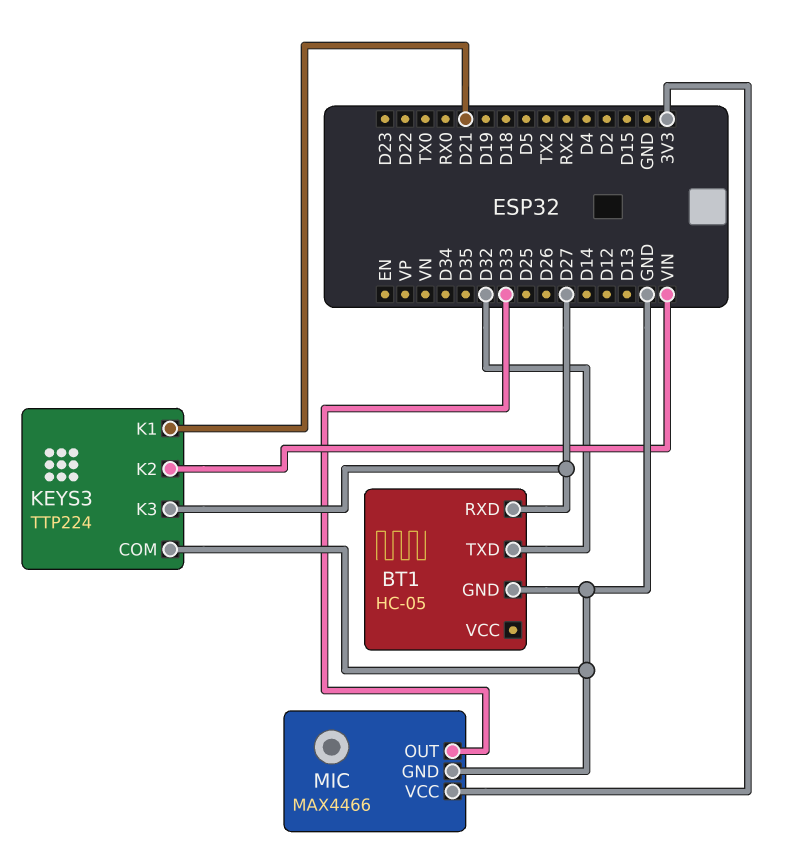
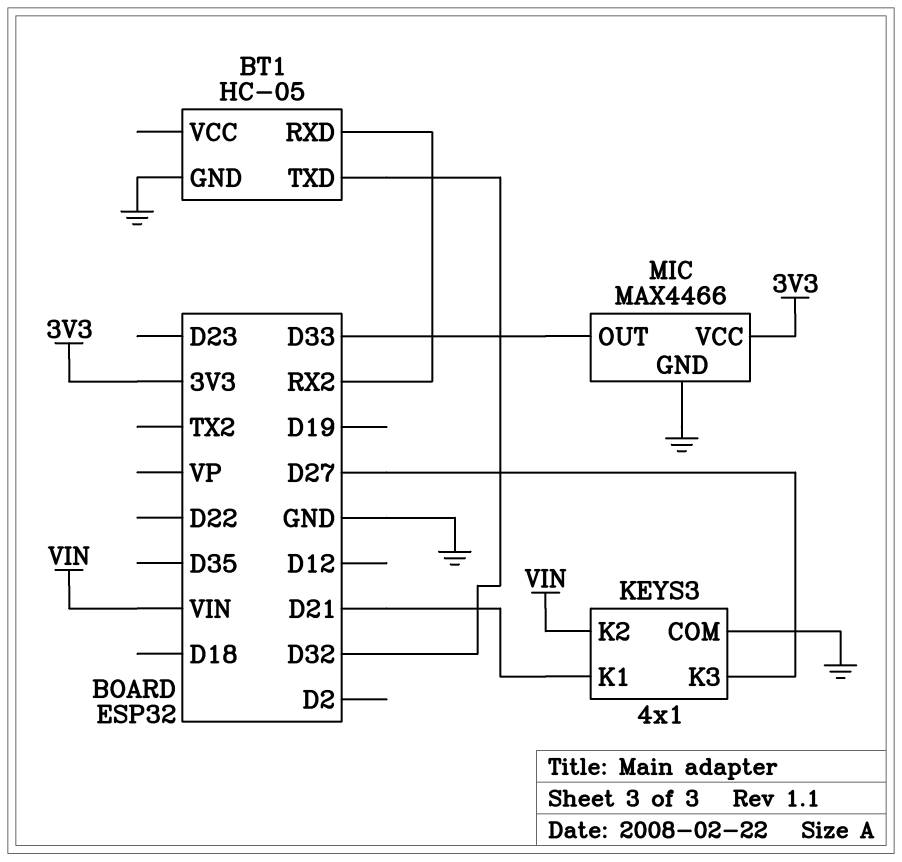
BT1 pin RXD: D27 -> RX2
KEYS3: TTP224 -> 4x1

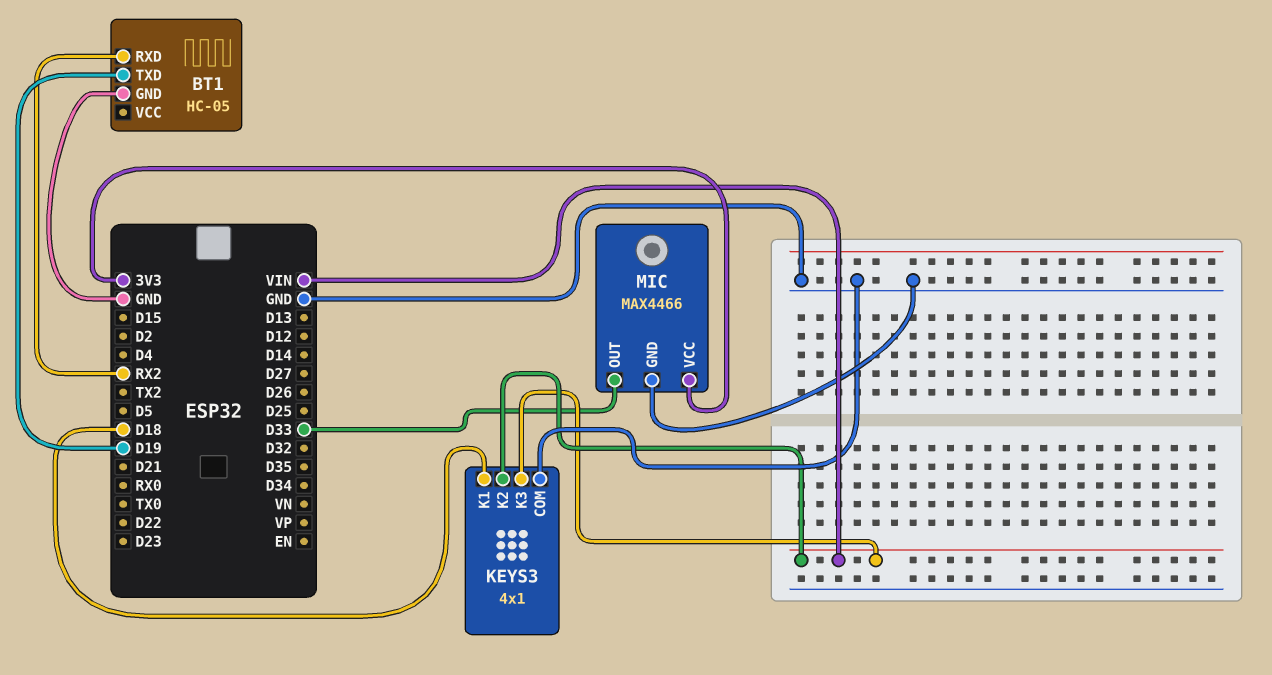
BT1 pin TXD: D32 -> D19
KEYS3 pin K1: D21 -> D18
KEYS3 pin K3: D27 -> VIN

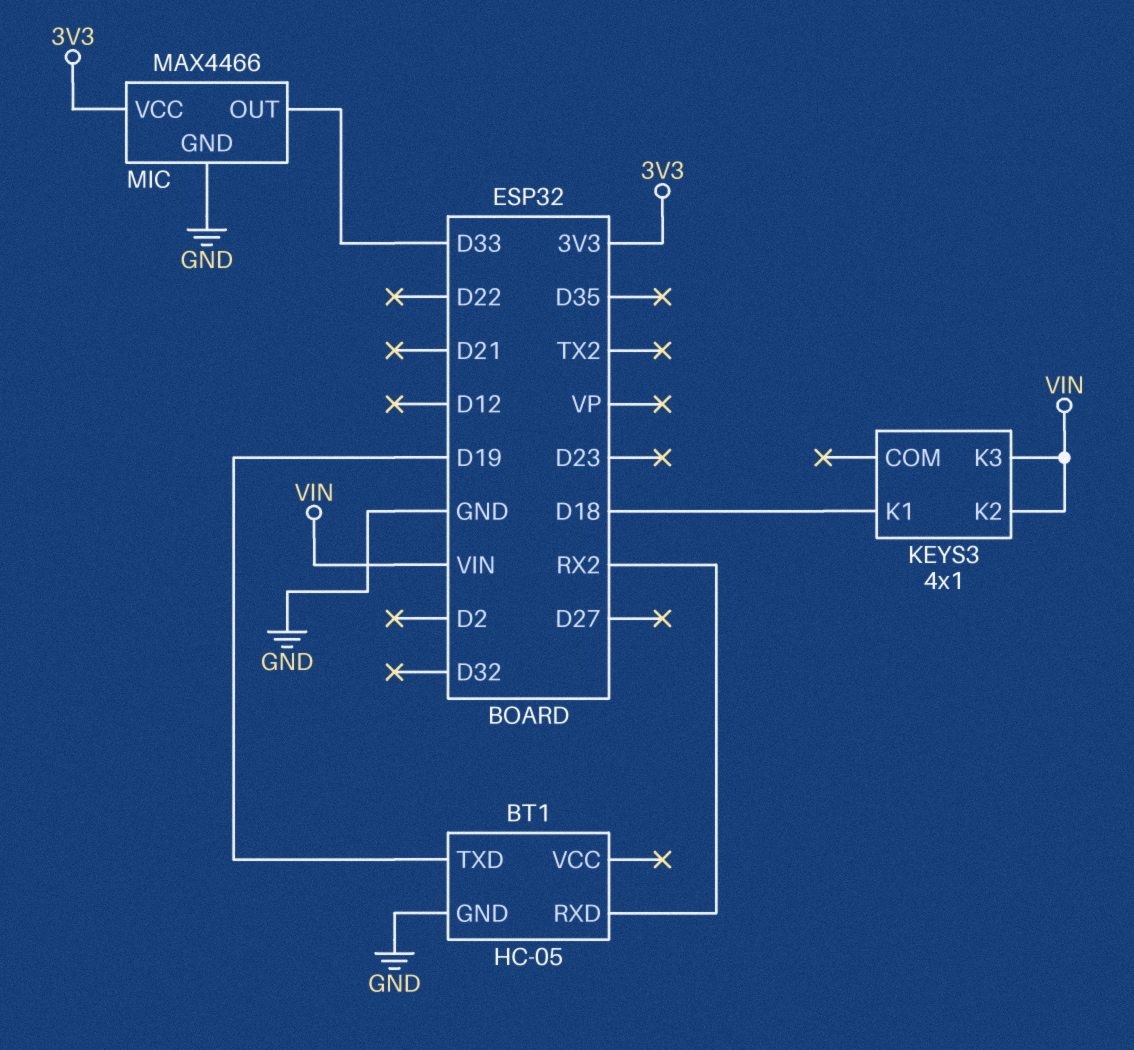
KEYS3 pin COM: GND -> none

